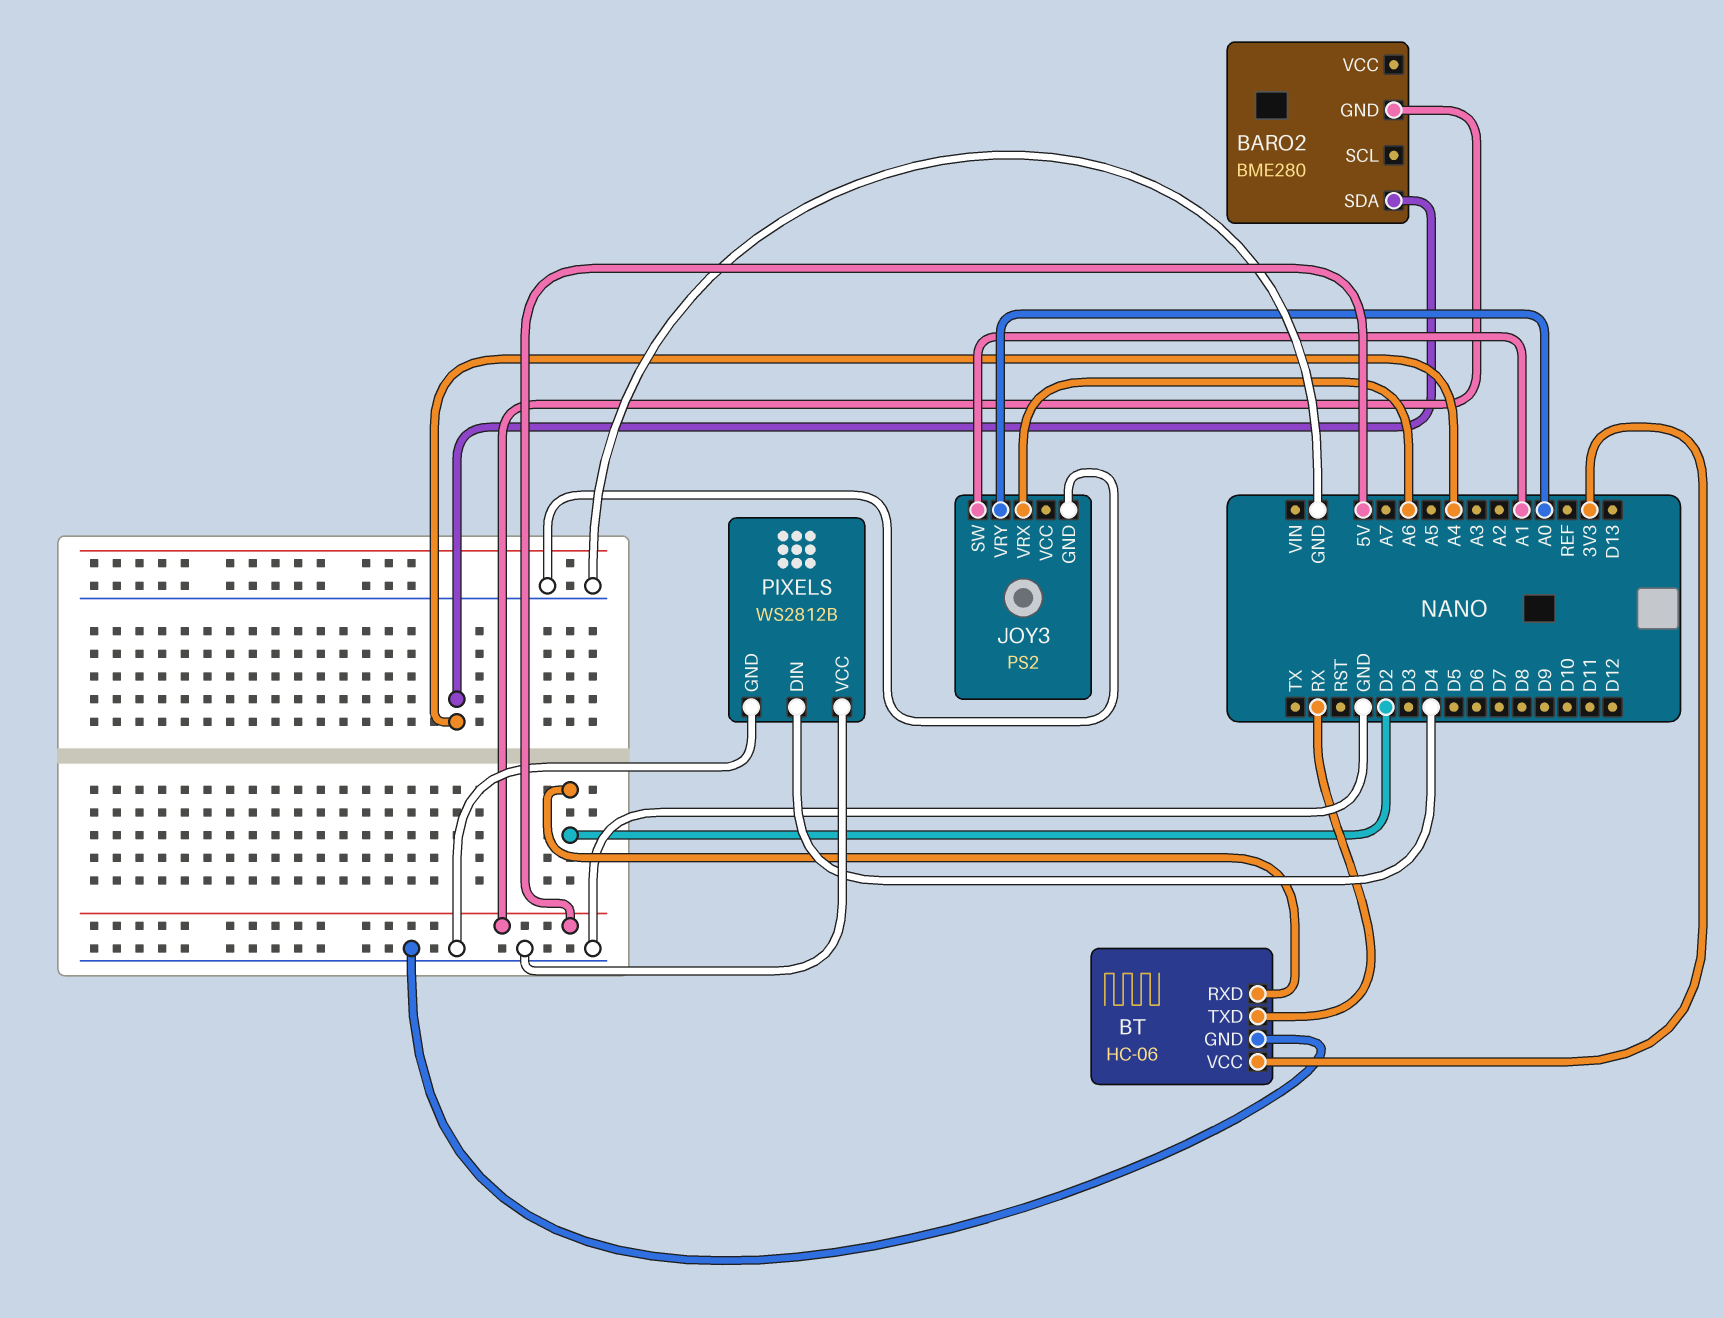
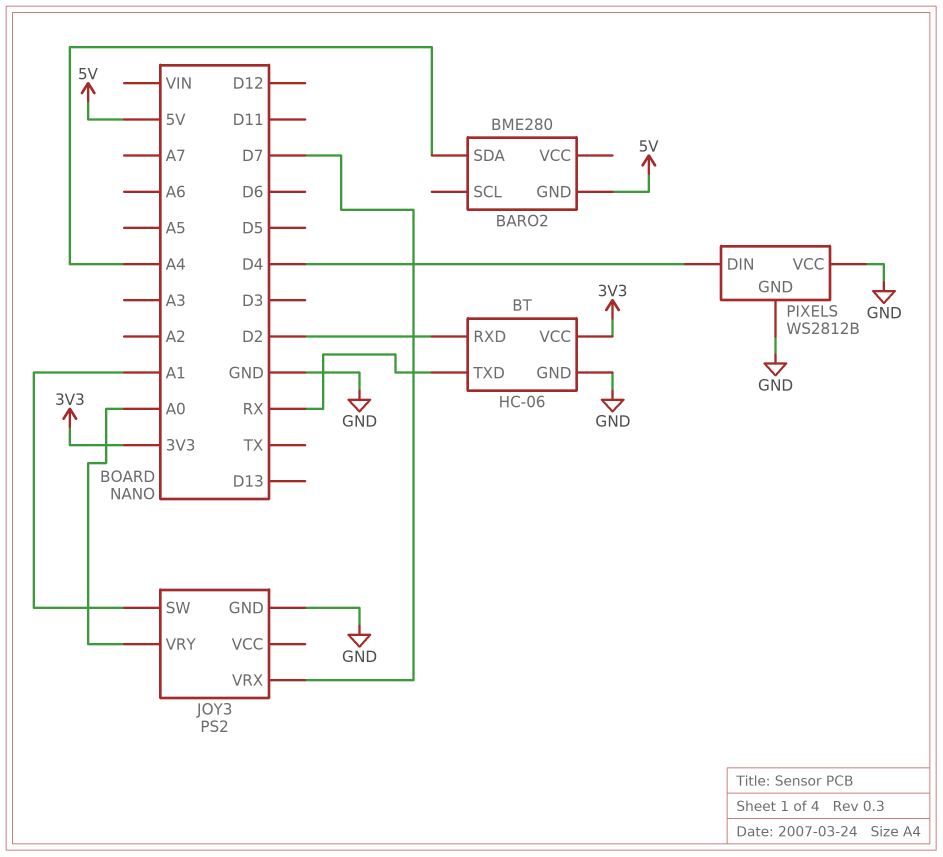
JOY3 pin VRX: A6 -> D7

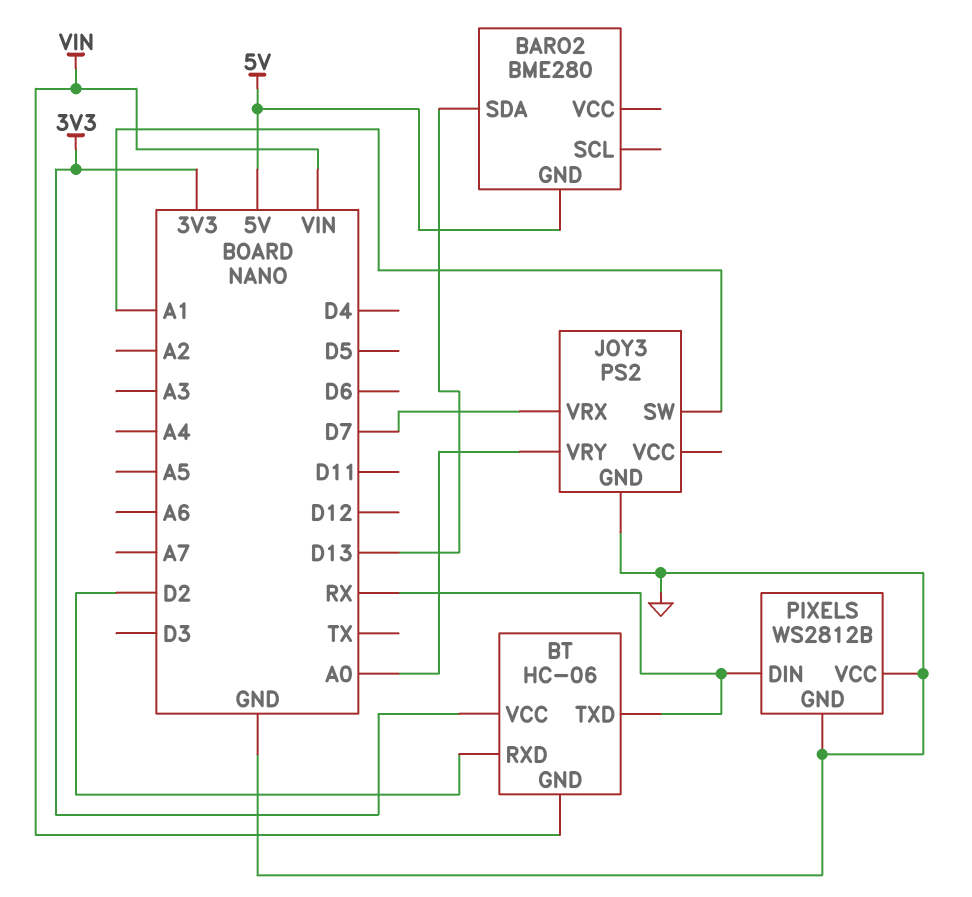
BARO2 pin SDA: A4 -> D13
BT pin GND: GND -> VIN
PIXELS pin DIN: D4 -> RX

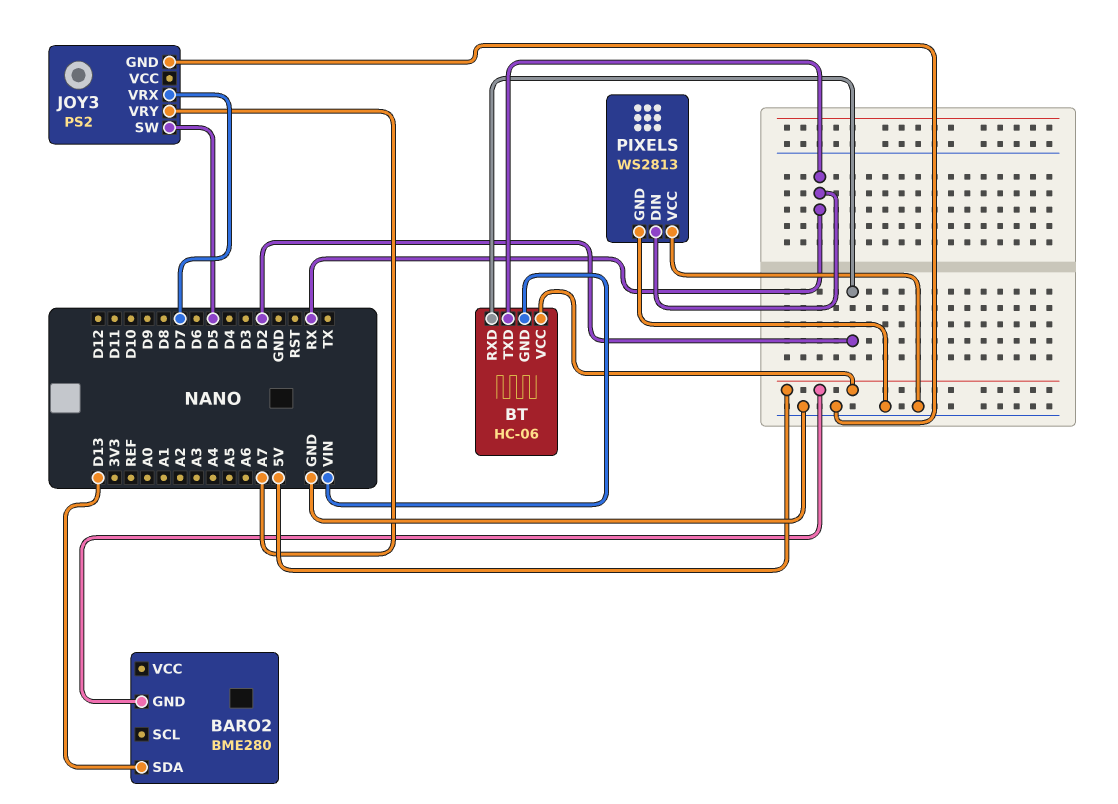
BT pin VCC: 3V3 -> 5V
JOY3 pin SW: A1 -> D5
JOY3 pin VRY: A0 -> A7
PIXELS: WS2812B -> WS2813

